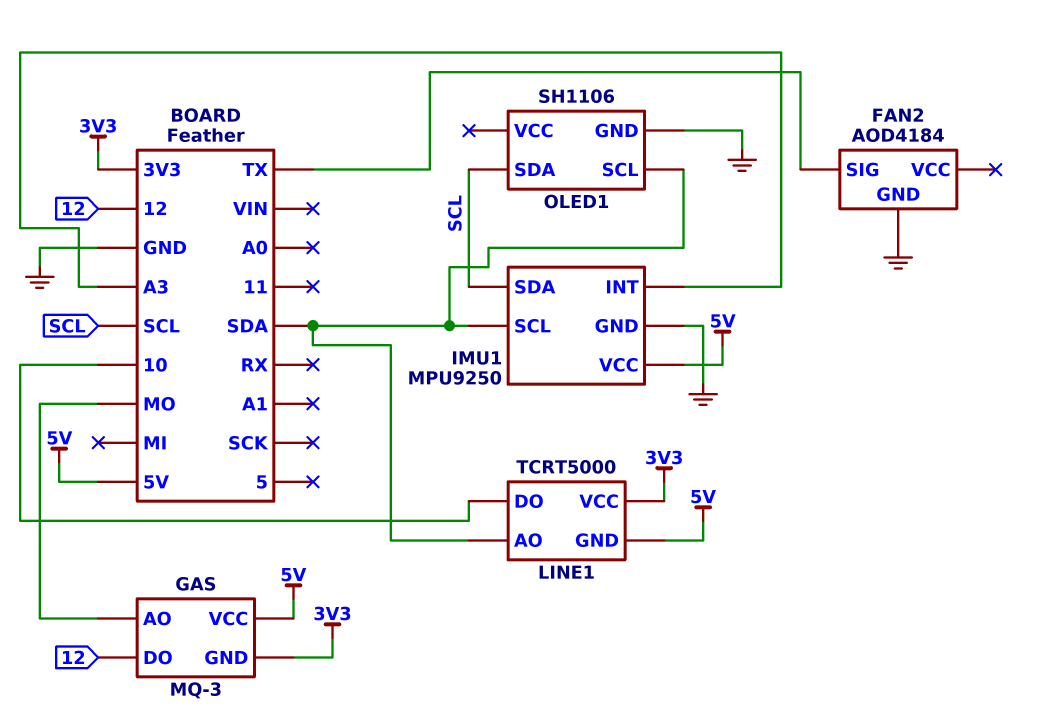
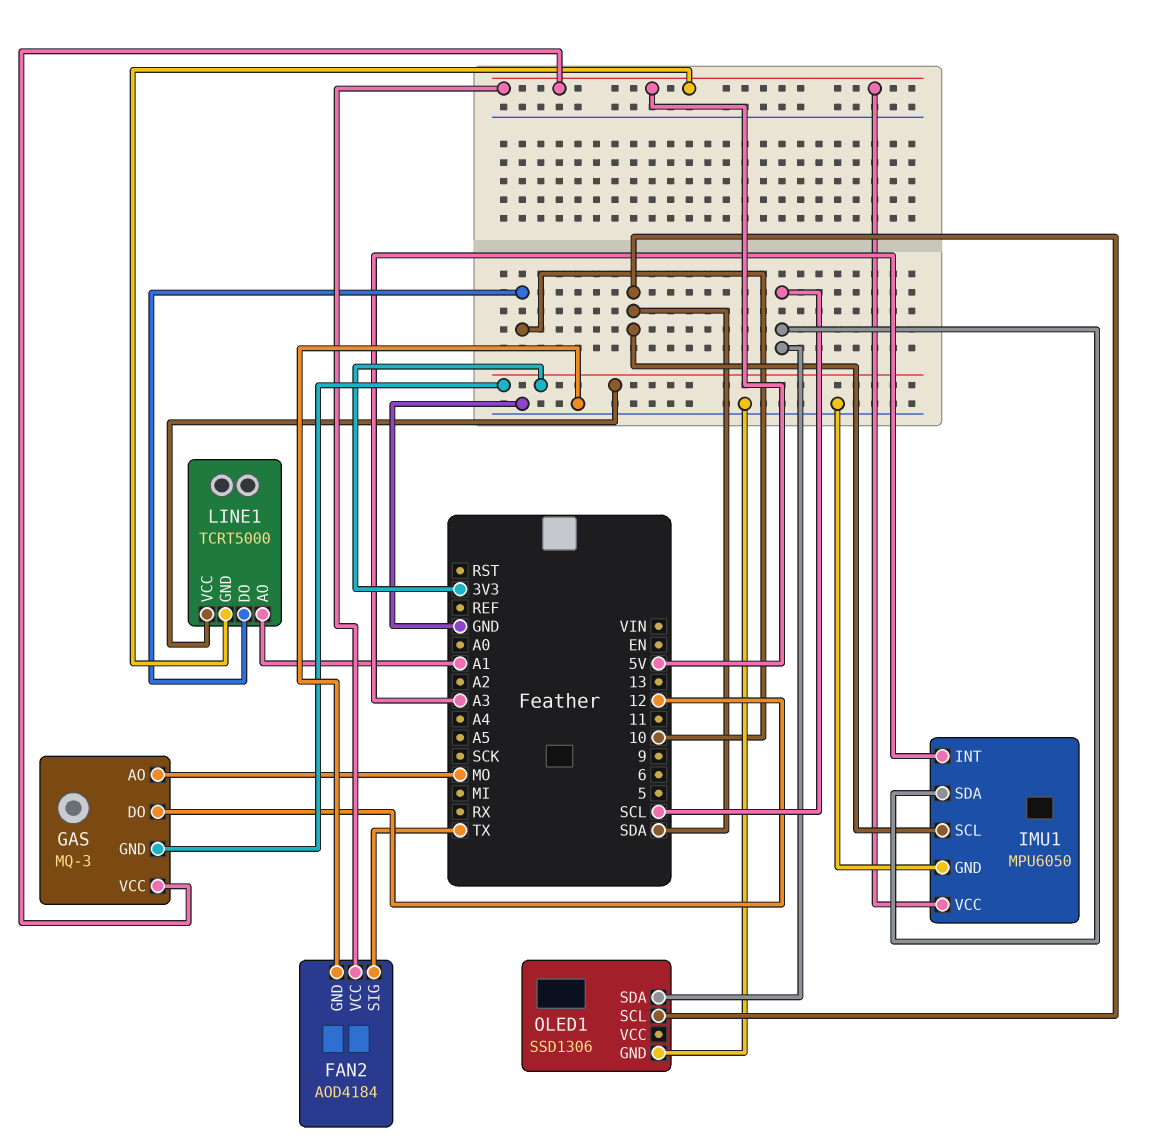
FAN2 pin VCC: none -> 5V
IMU1: MPU9250 -> MPU6050
LINE1 pin AO: SDA -> A1
OLED1: SH1106 -> SSD1306

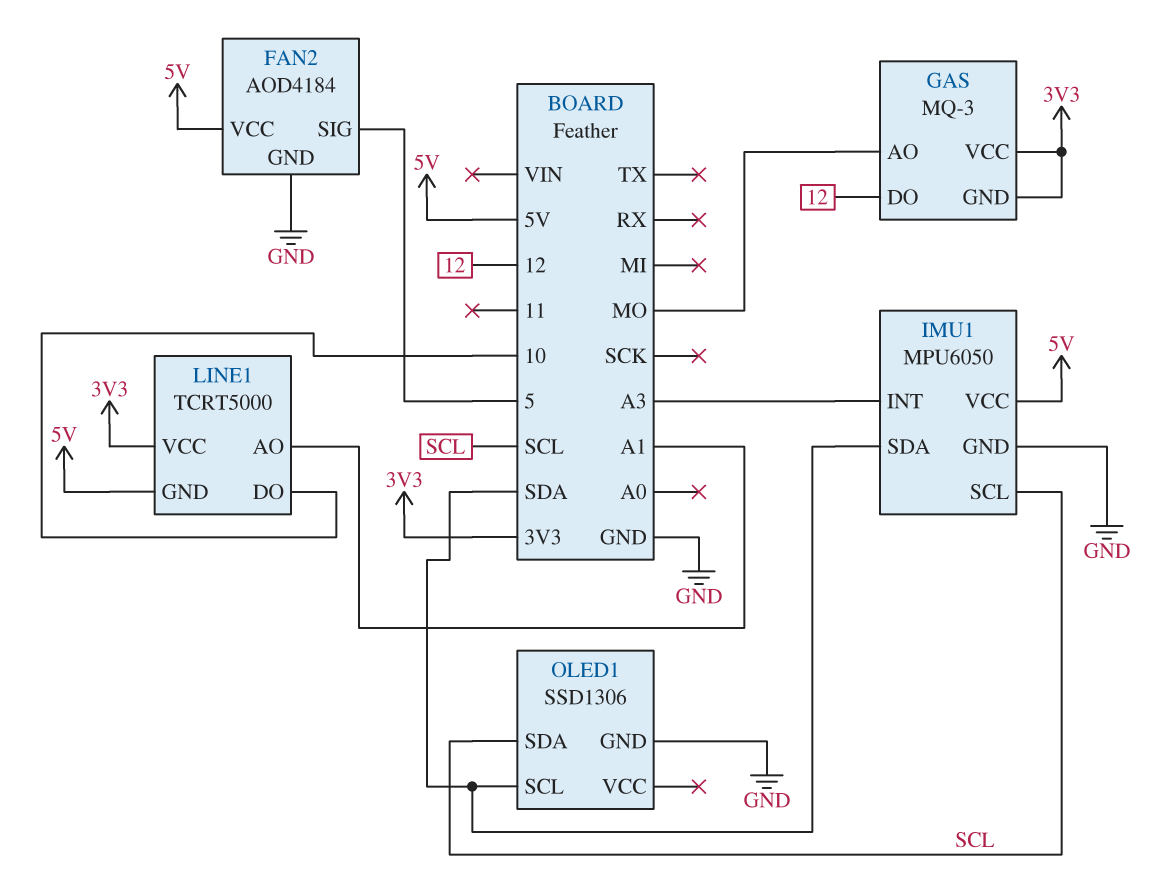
FAN2 pin SIG: TX -> 5
GAS pin VCC: 5V -> 3V3
IMU1 pin SCL: SDA -> SCL
IMU1 pin SDA: SCL -> SDA

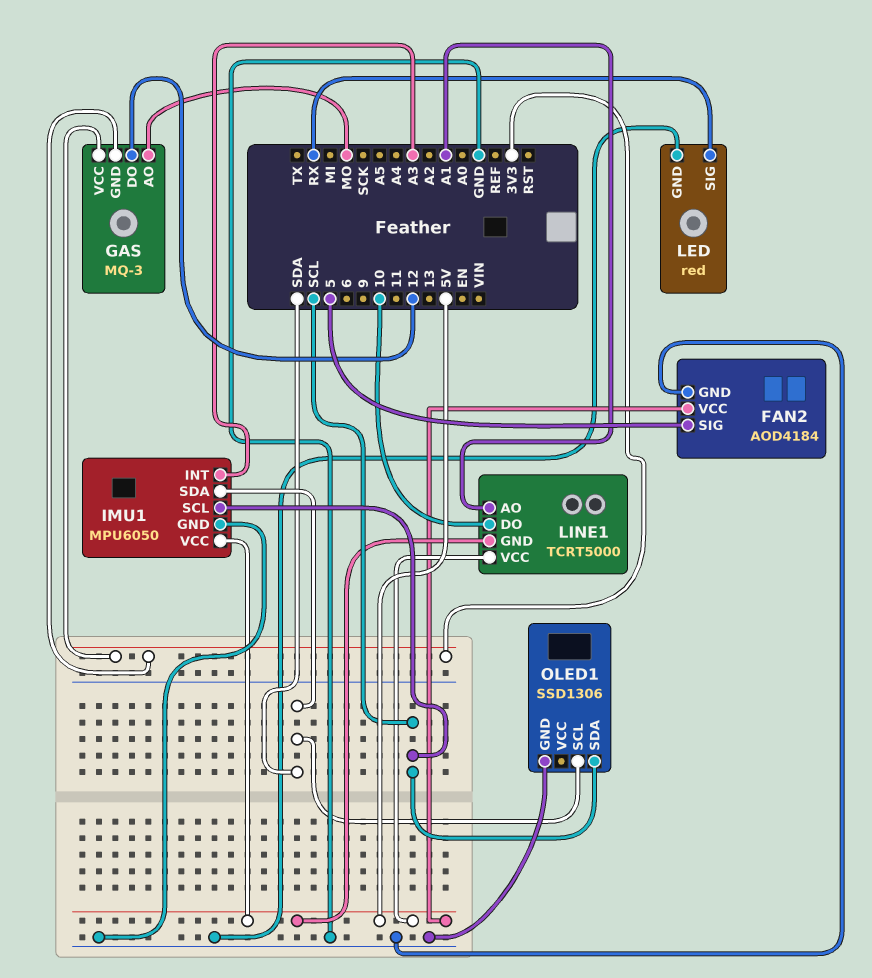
LED: none -> red
LED pin GND: none -> GND
LED pin SIG: none -> RX
LINE1 pin VCC: 3V3 -> 5V

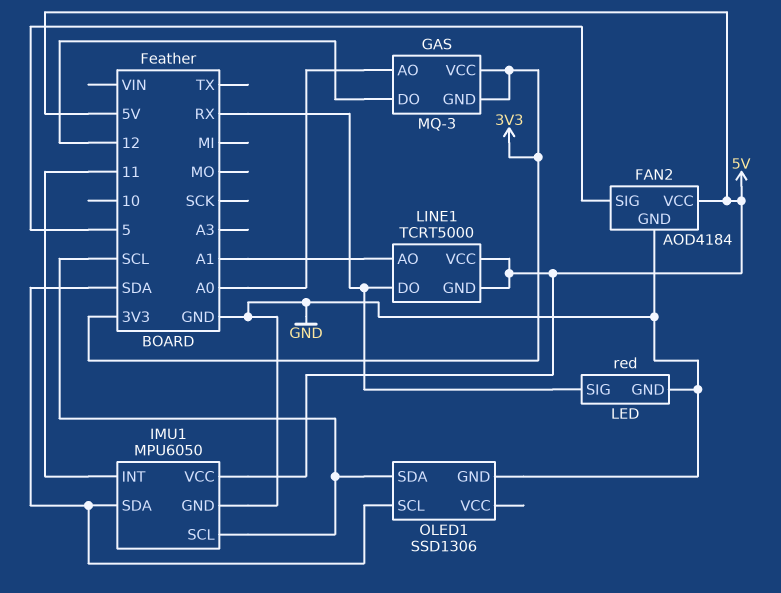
GAS pin AO: MO -> A0
IMU1 pin INT: A3 -> 11
LINE1 pin DO: 10 -> RX

